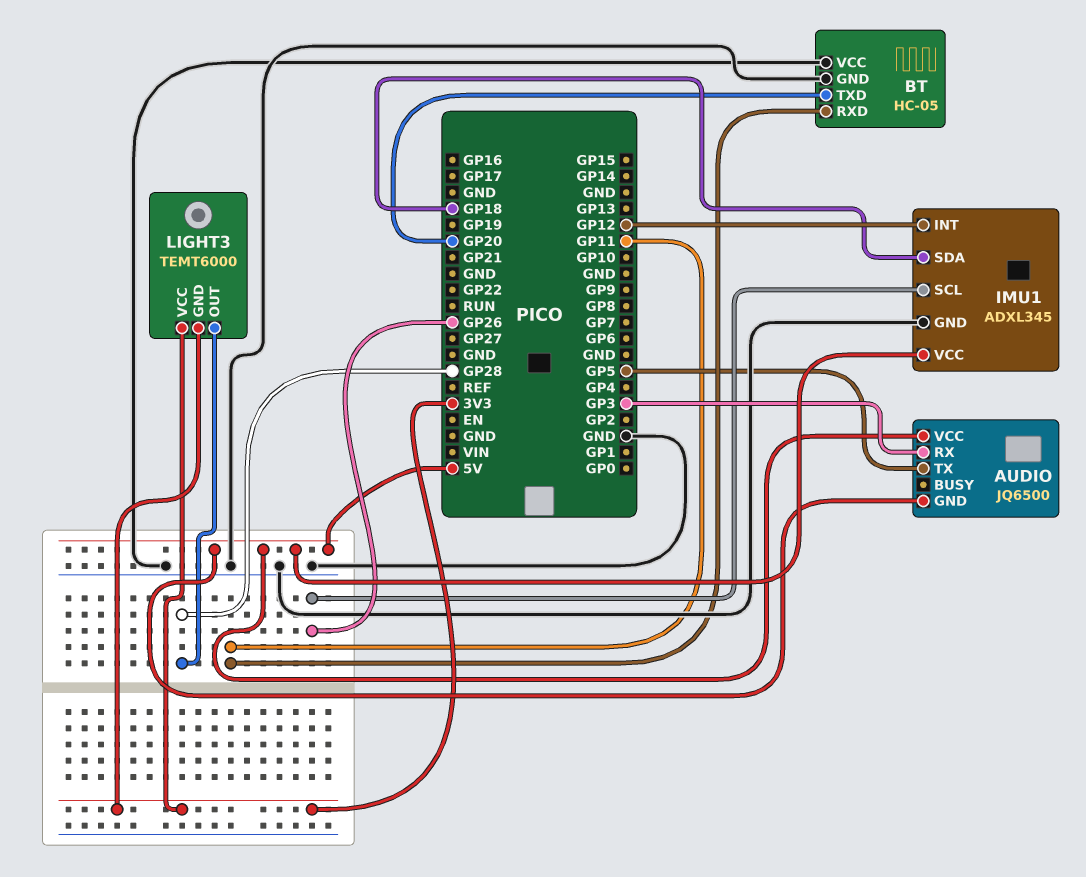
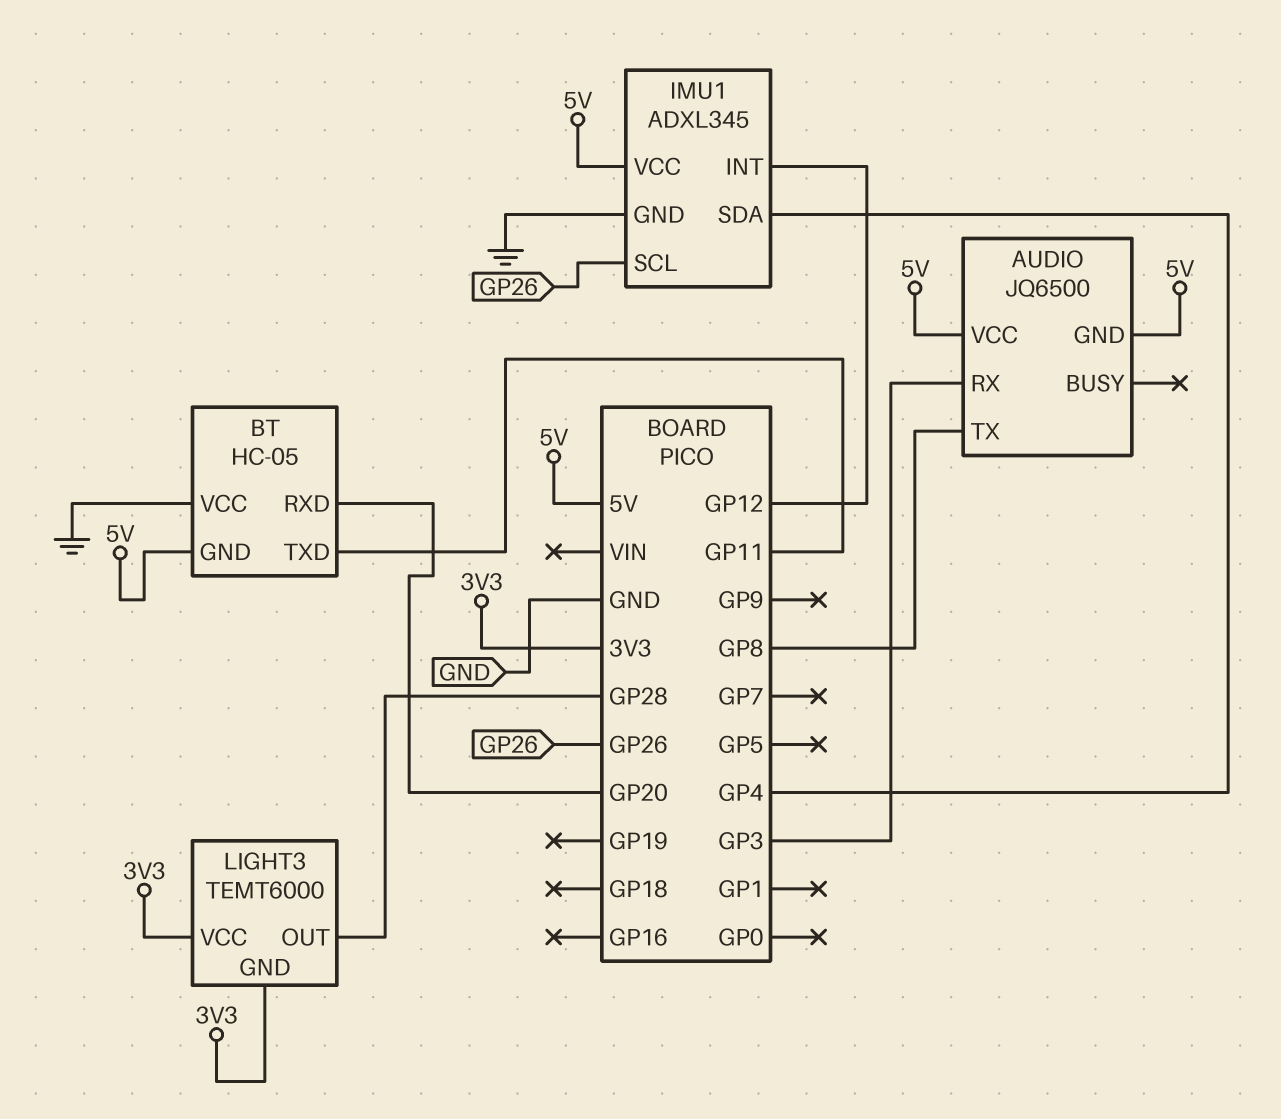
AUDIO pin TX: GP5 -> GP8
BT pin GND: GND -> 5V
BT pin RXD: GP11 -> GP20
BT pin TXD: GP20 -> GP11
IMU1 pin SDA: GP18 -> GP4

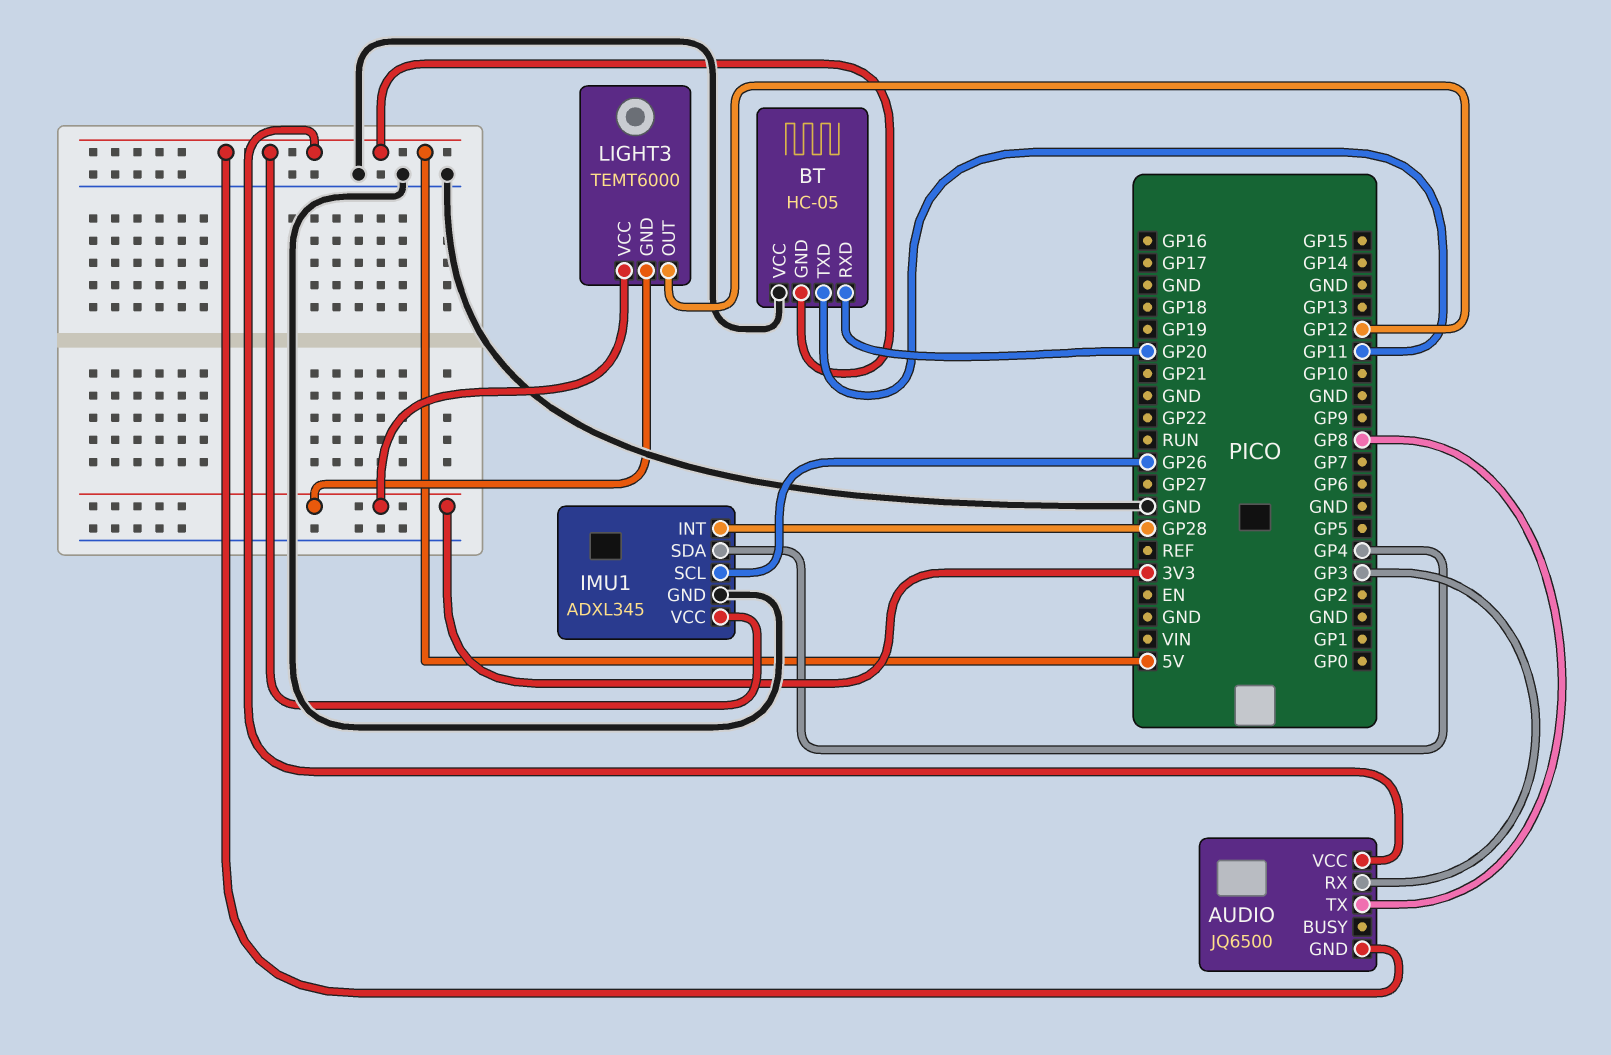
IMU1 pin INT: GP12 -> GP28
LIGHT3 pin OUT: GP28 -> GP12

